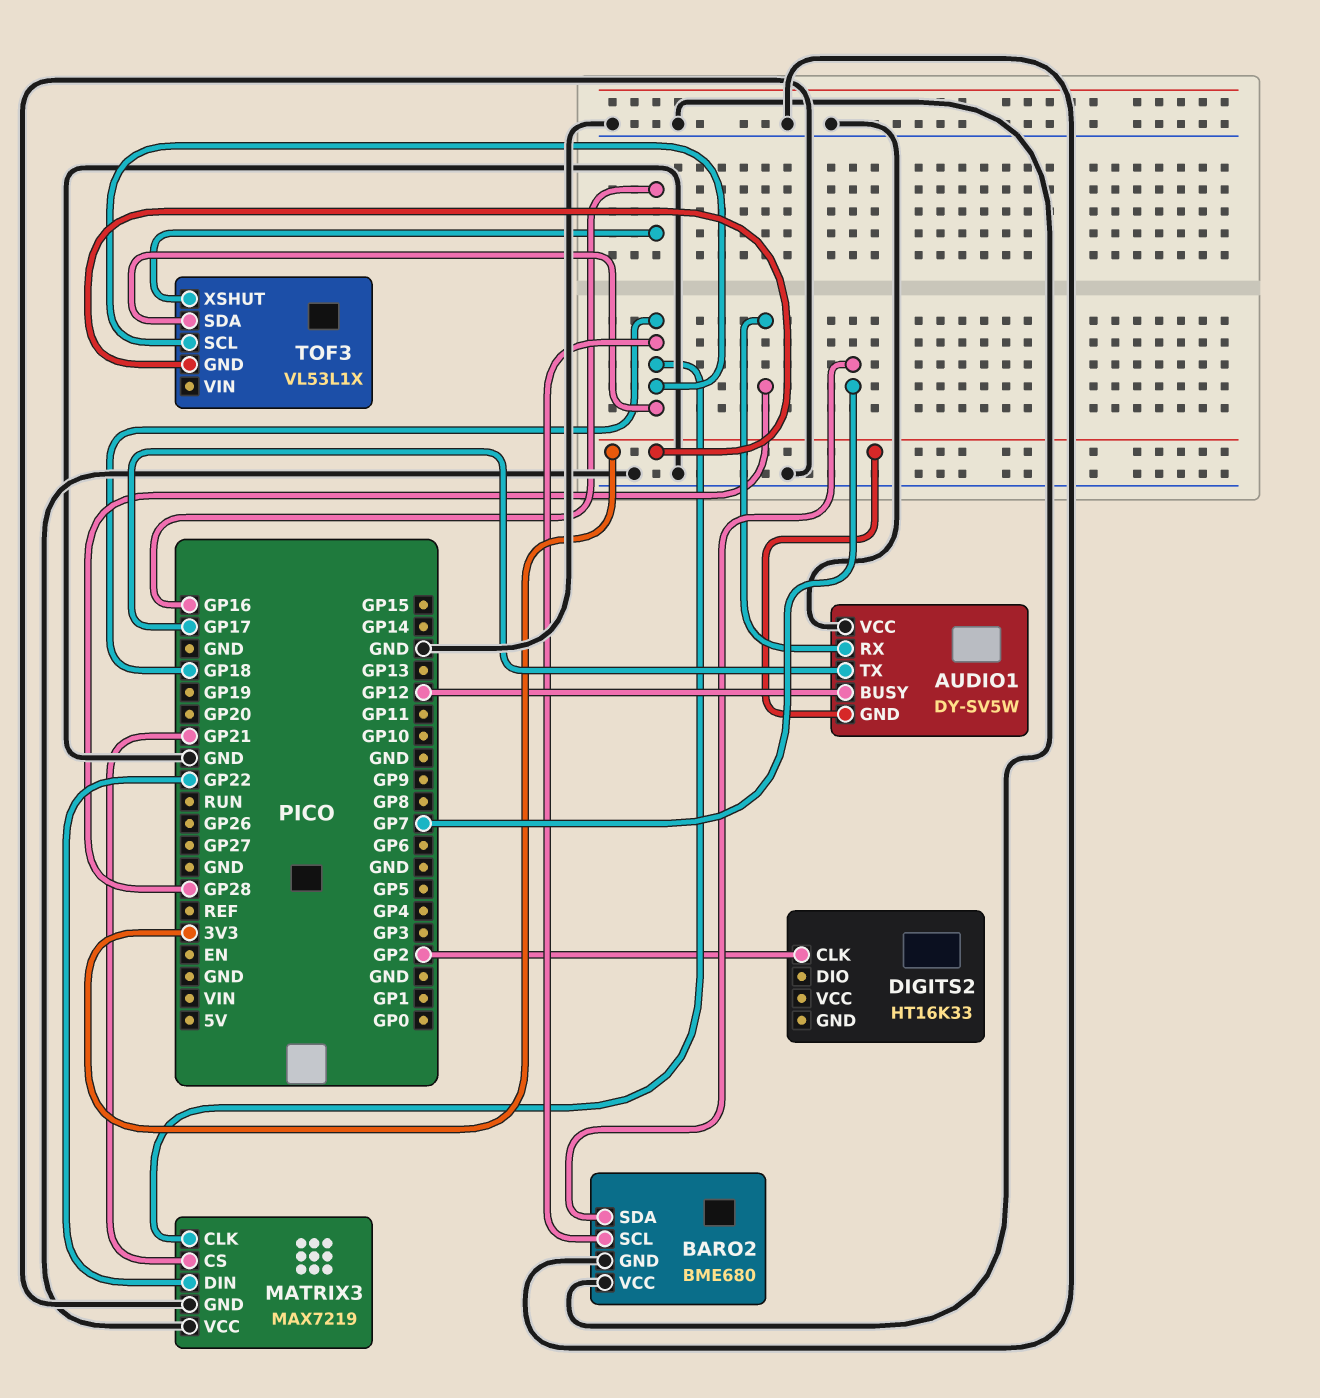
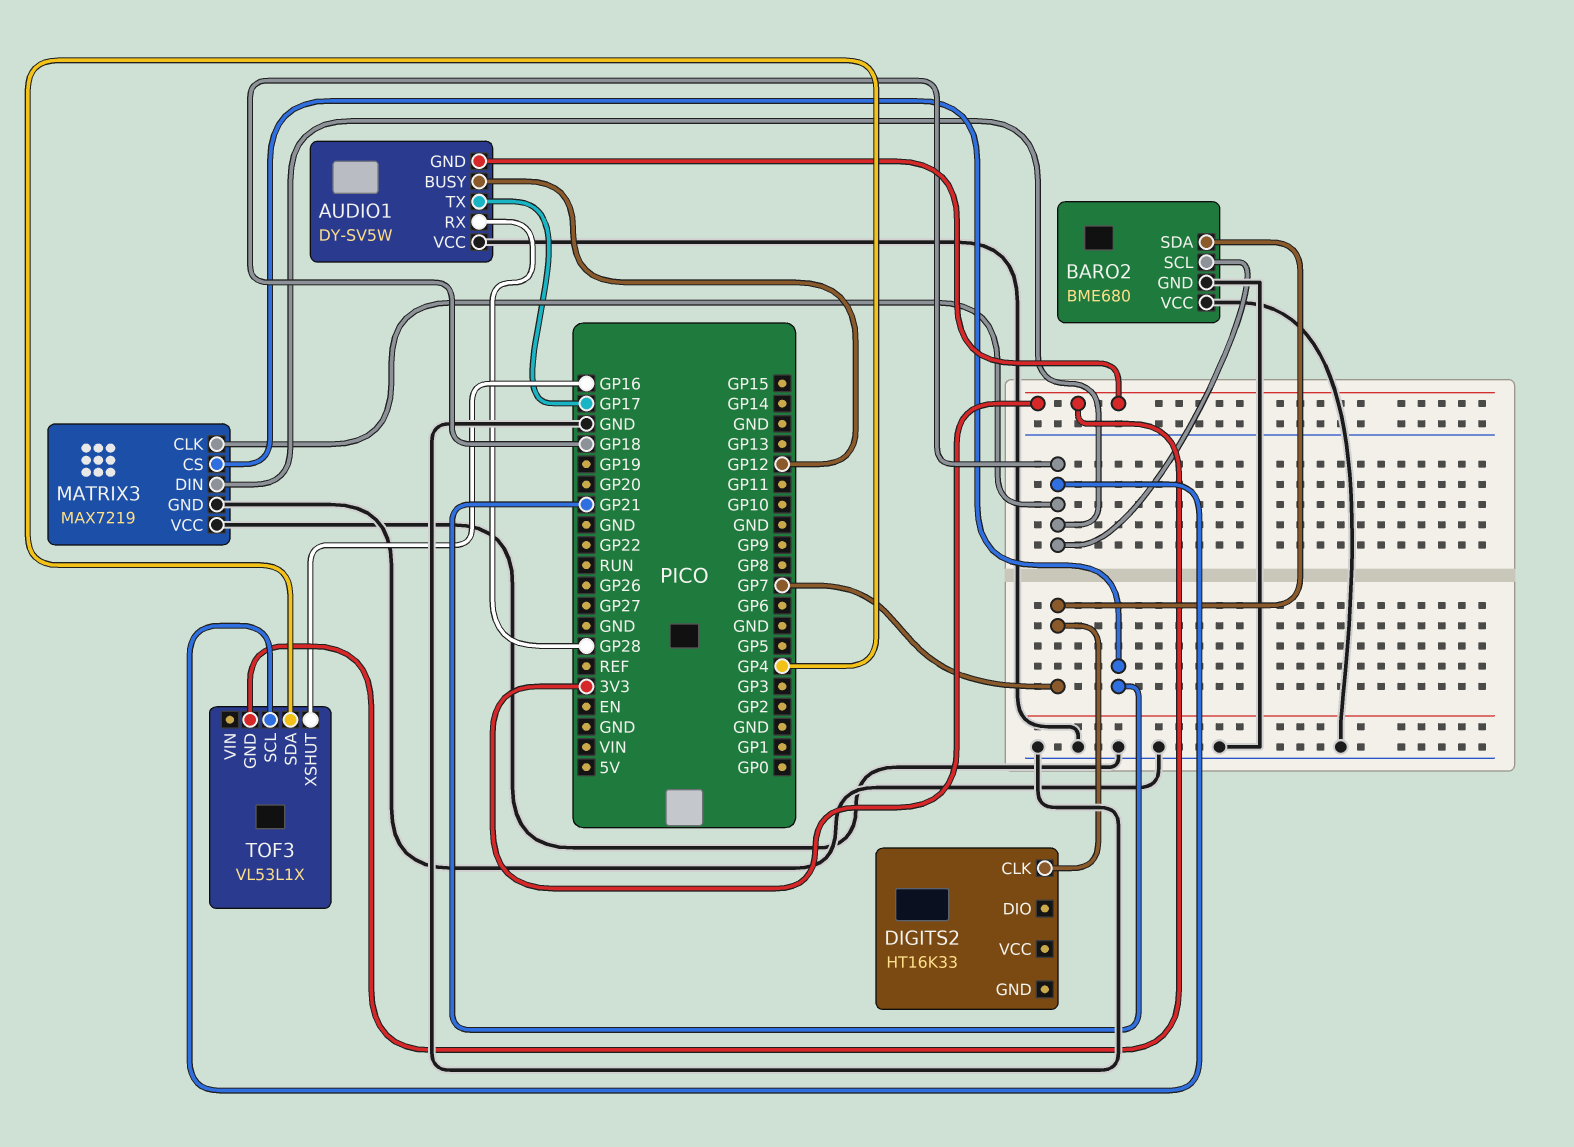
DIGITS2 pin CLK: GP2 -> GP7
MATRIX3 pin DIN: GP22 -> GP18
TOF3 pin SDA: GP18 -> GP4

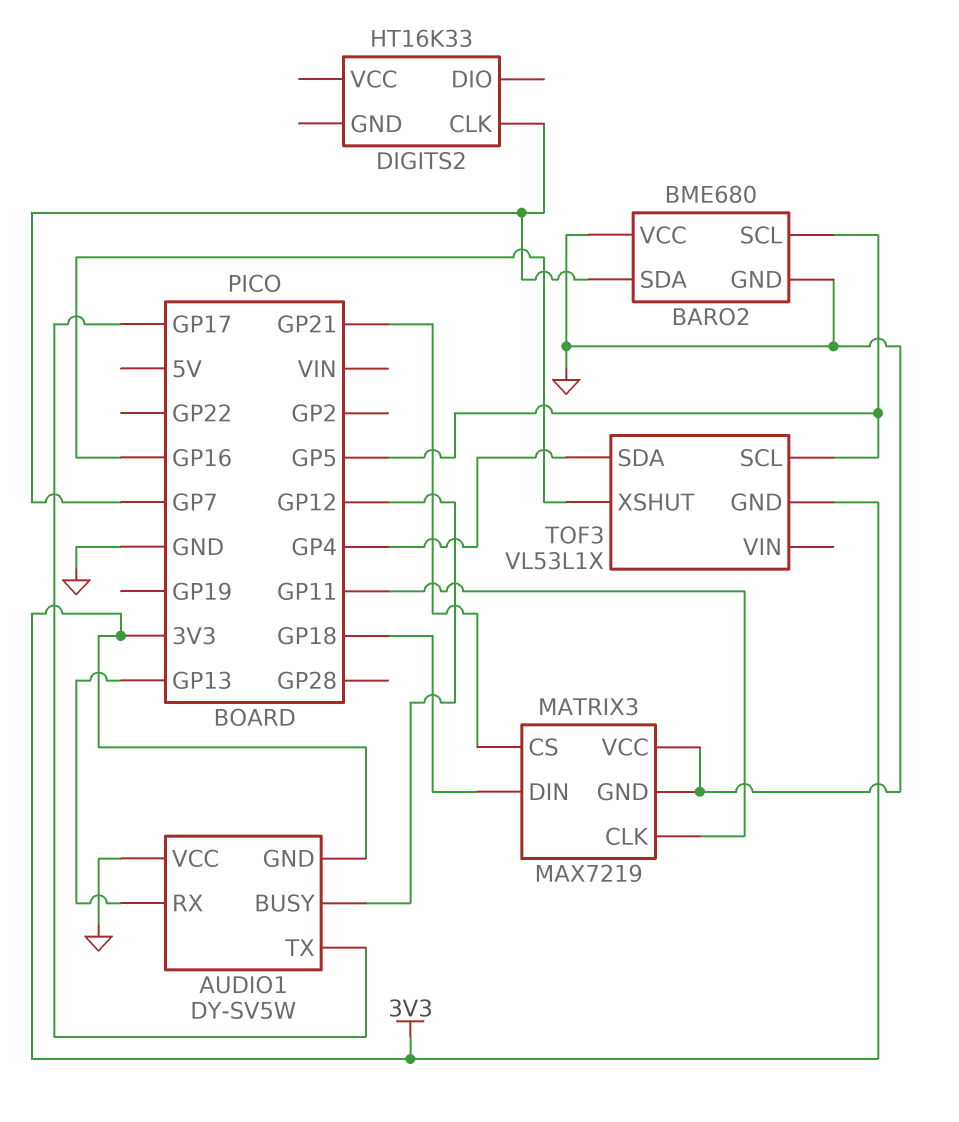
AUDIO1 pin RX: GP28 -> GP13
BARO2 pin SCL: GP18 -> GP5
MATRIX3 pin CLK: GP18 -> GP11
TOF3 pin SCL: GP18 -> GP5

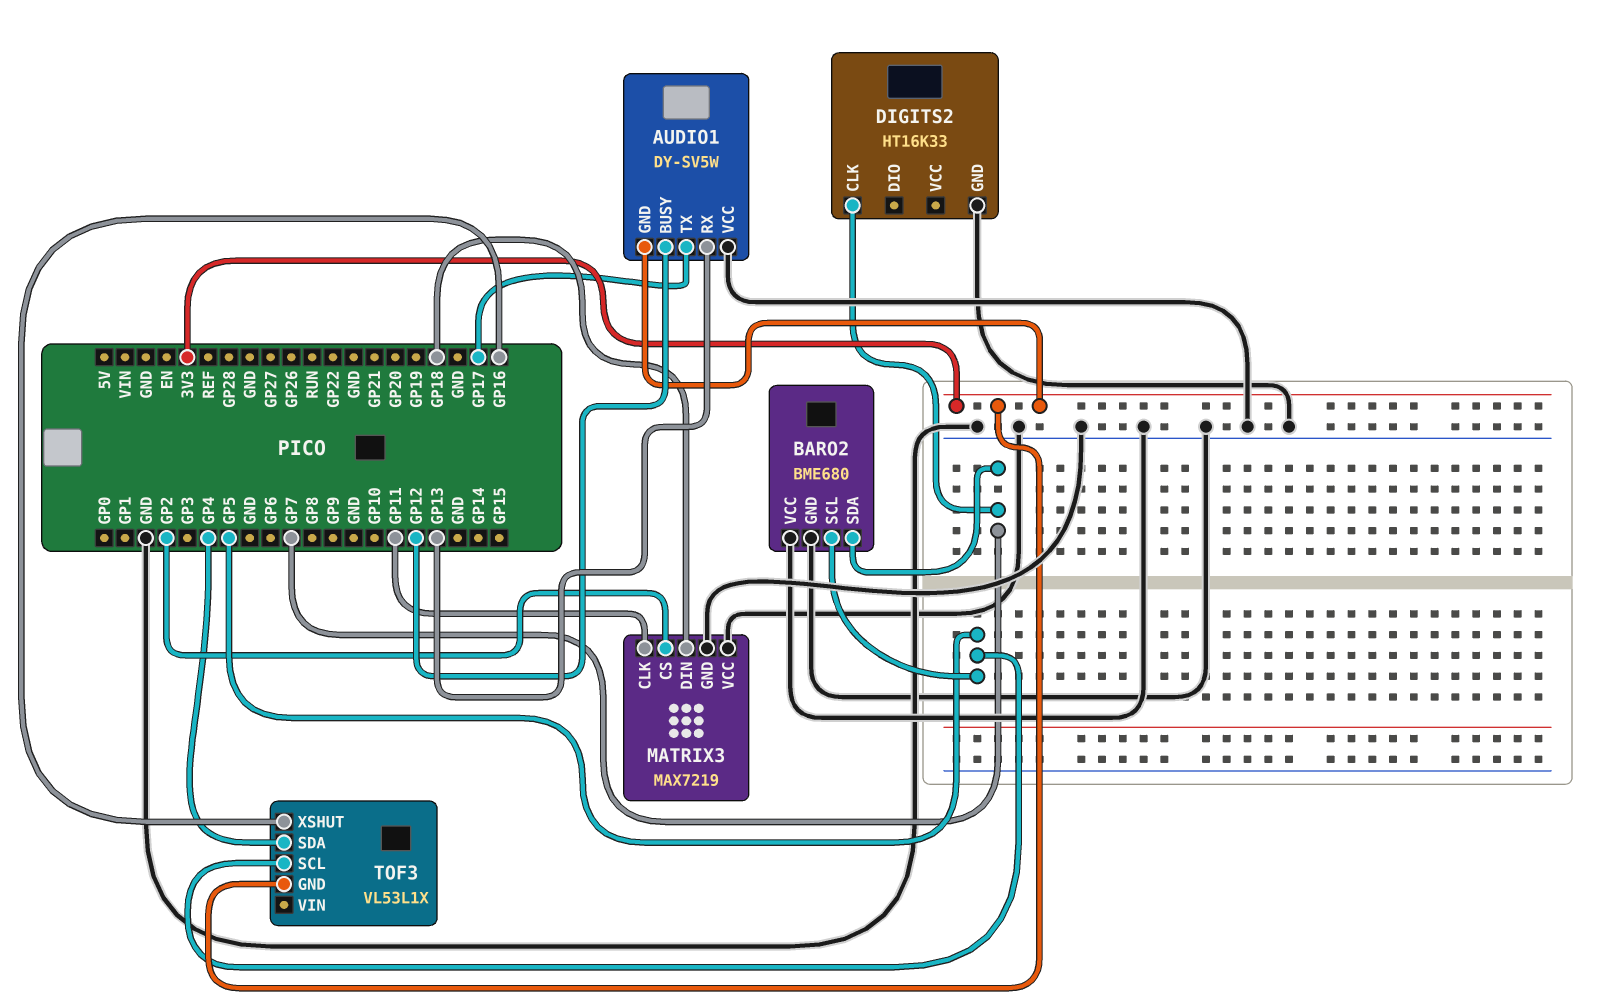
DIGITS2 pin GND: none -> GND
MATRIX3 pin CS: GP21 -> GP2

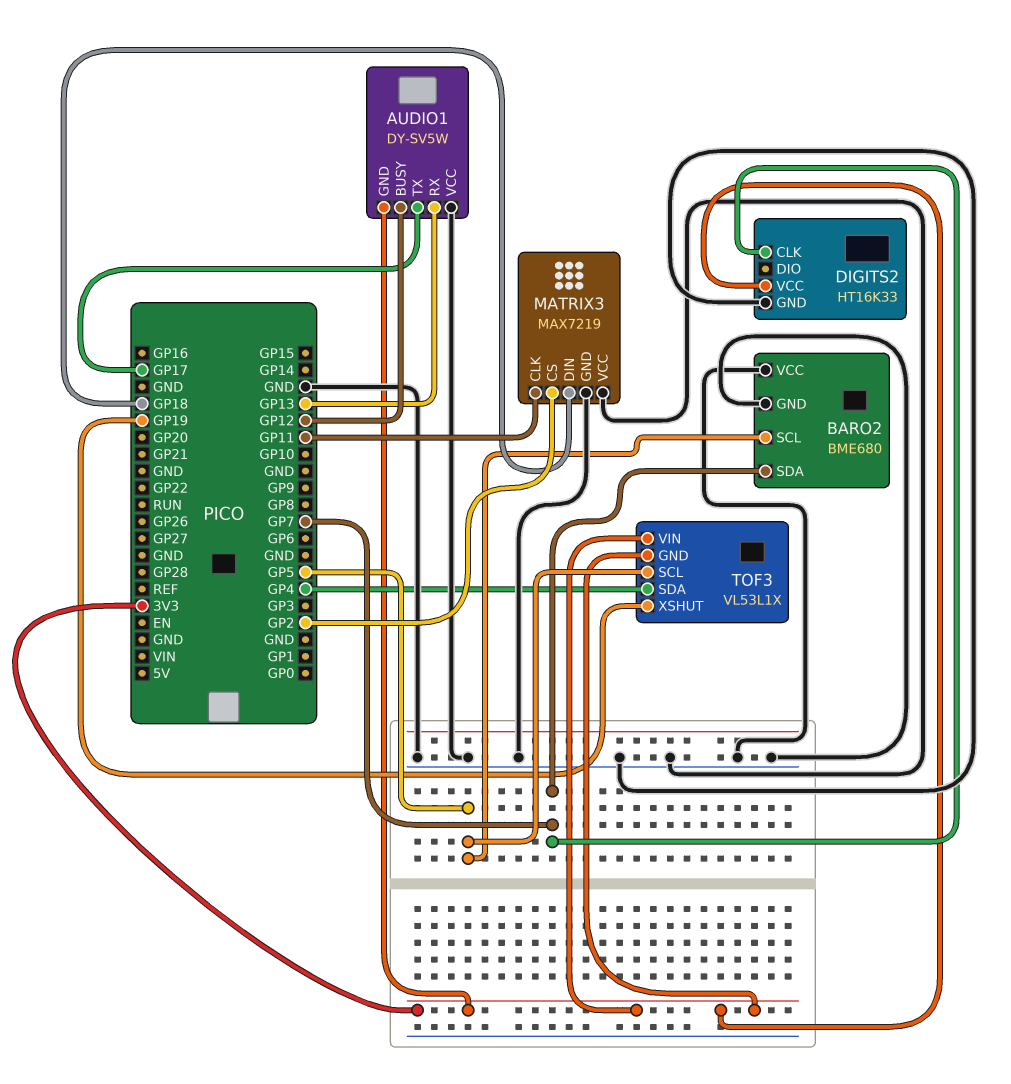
DIGITS2 pin VCC: none -> 3V3
TOF3 pin VIN: none -> 3V3
TOF3 pin XSHUT: GP16 -> GP19

